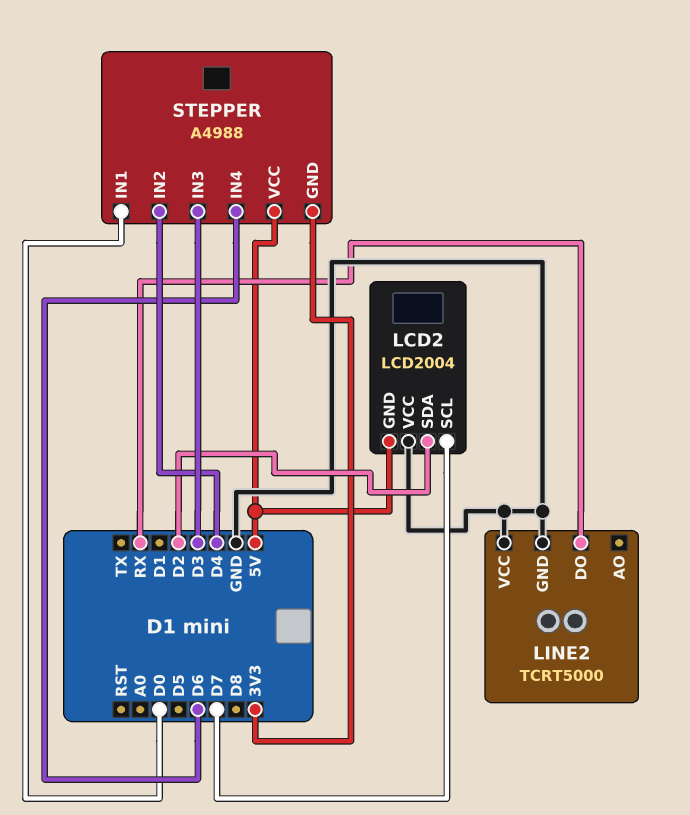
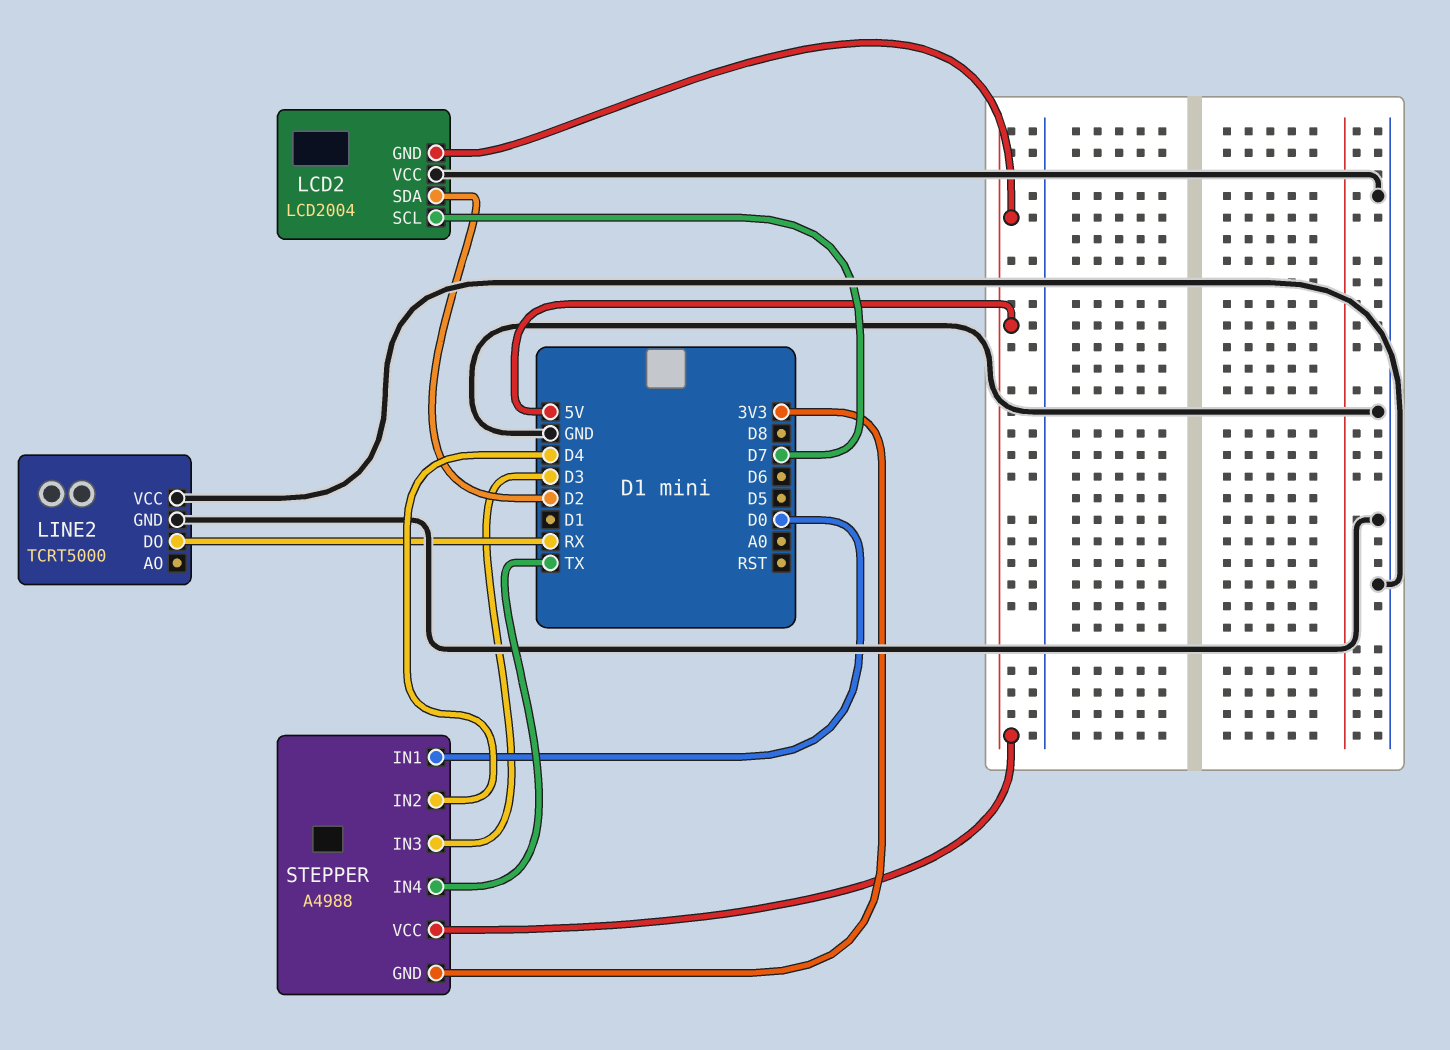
STEPPER pin IN4: D6 -> TX

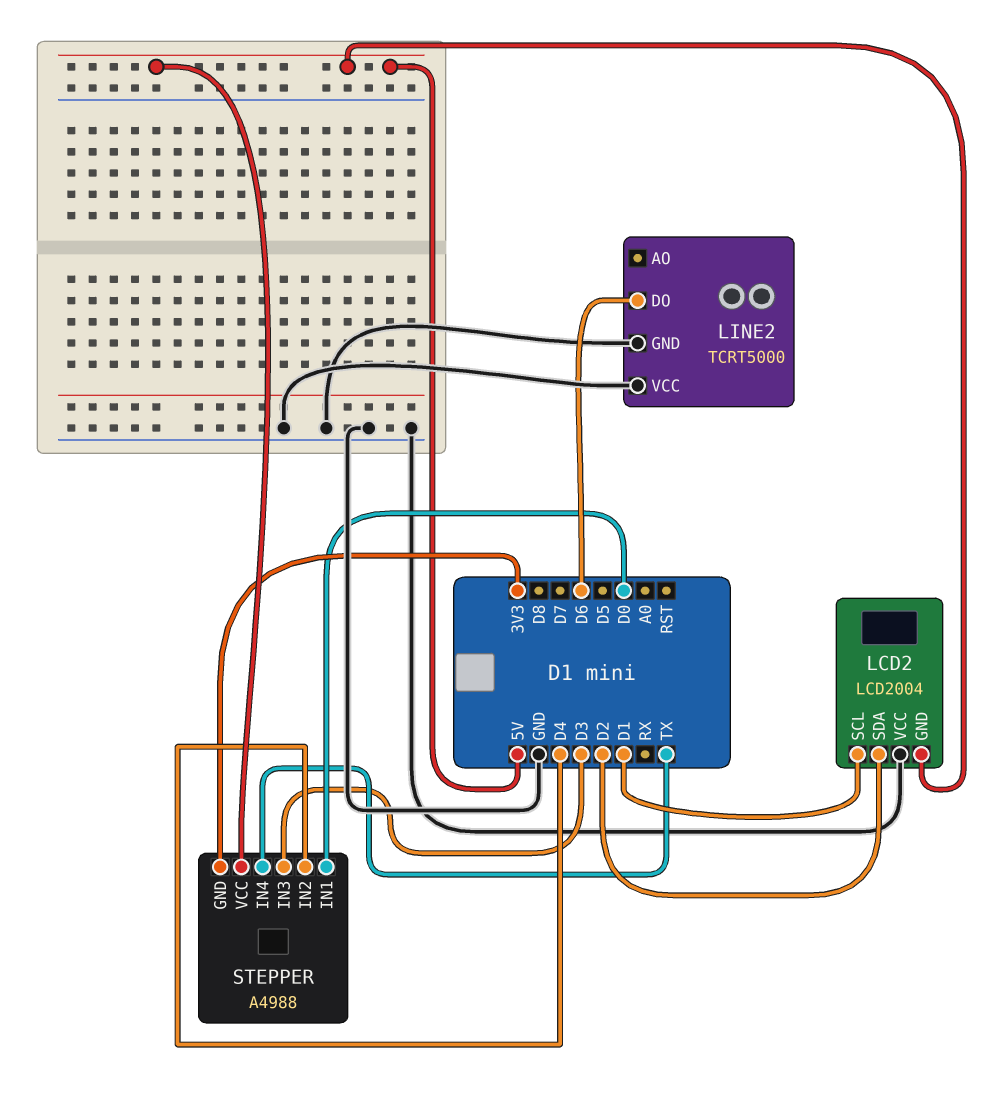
LCD2 pin SCL: D7 -> D1
LINE2 pin DO: RX -> D6

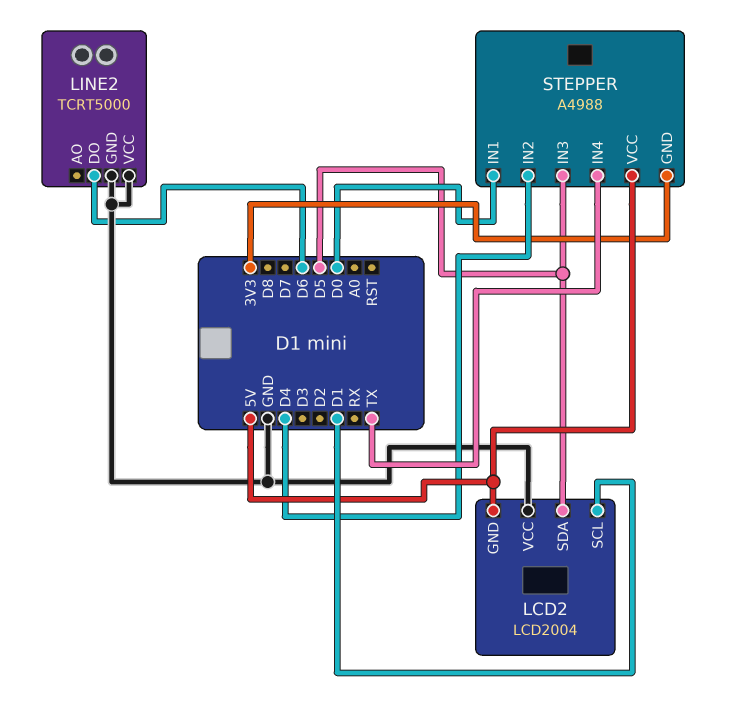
LCD2 pin SDA: D2 -> D5
STEPPER pin IN3: D3 -> D5

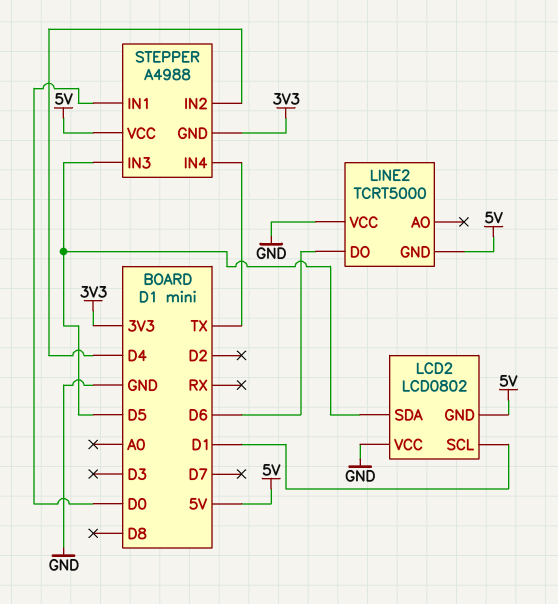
LCD2: LCD2004 -> LCD0802
LINE2 pin GND: GND -> 5V

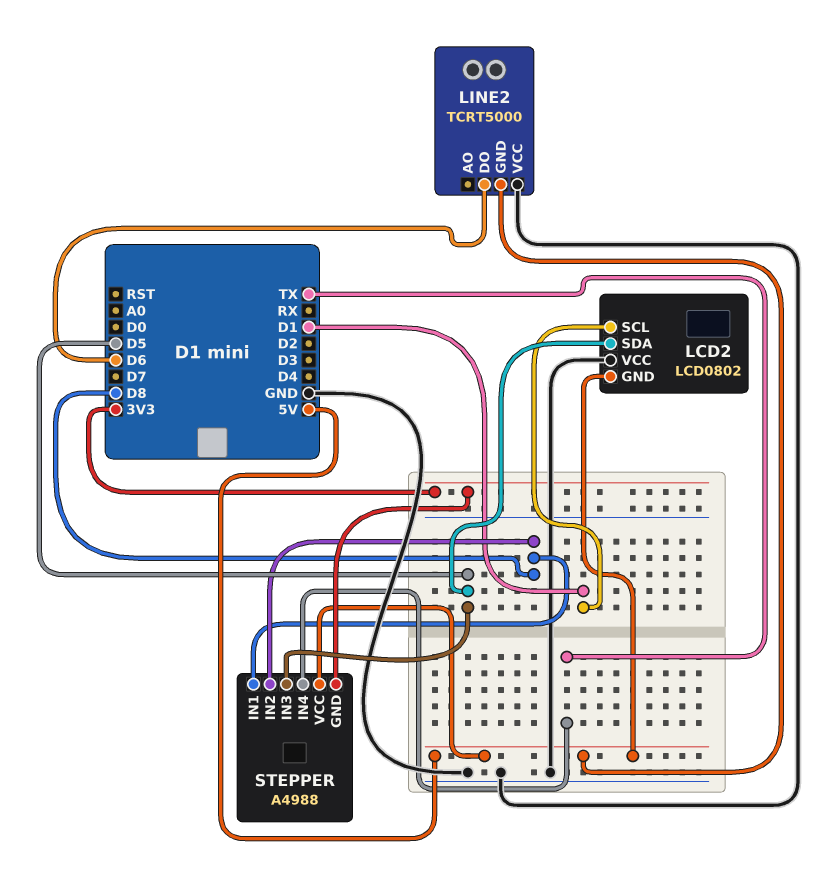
STEPPER pin IN1: D0 -> D8
STEPPER pin IN2: D4 -> D8

